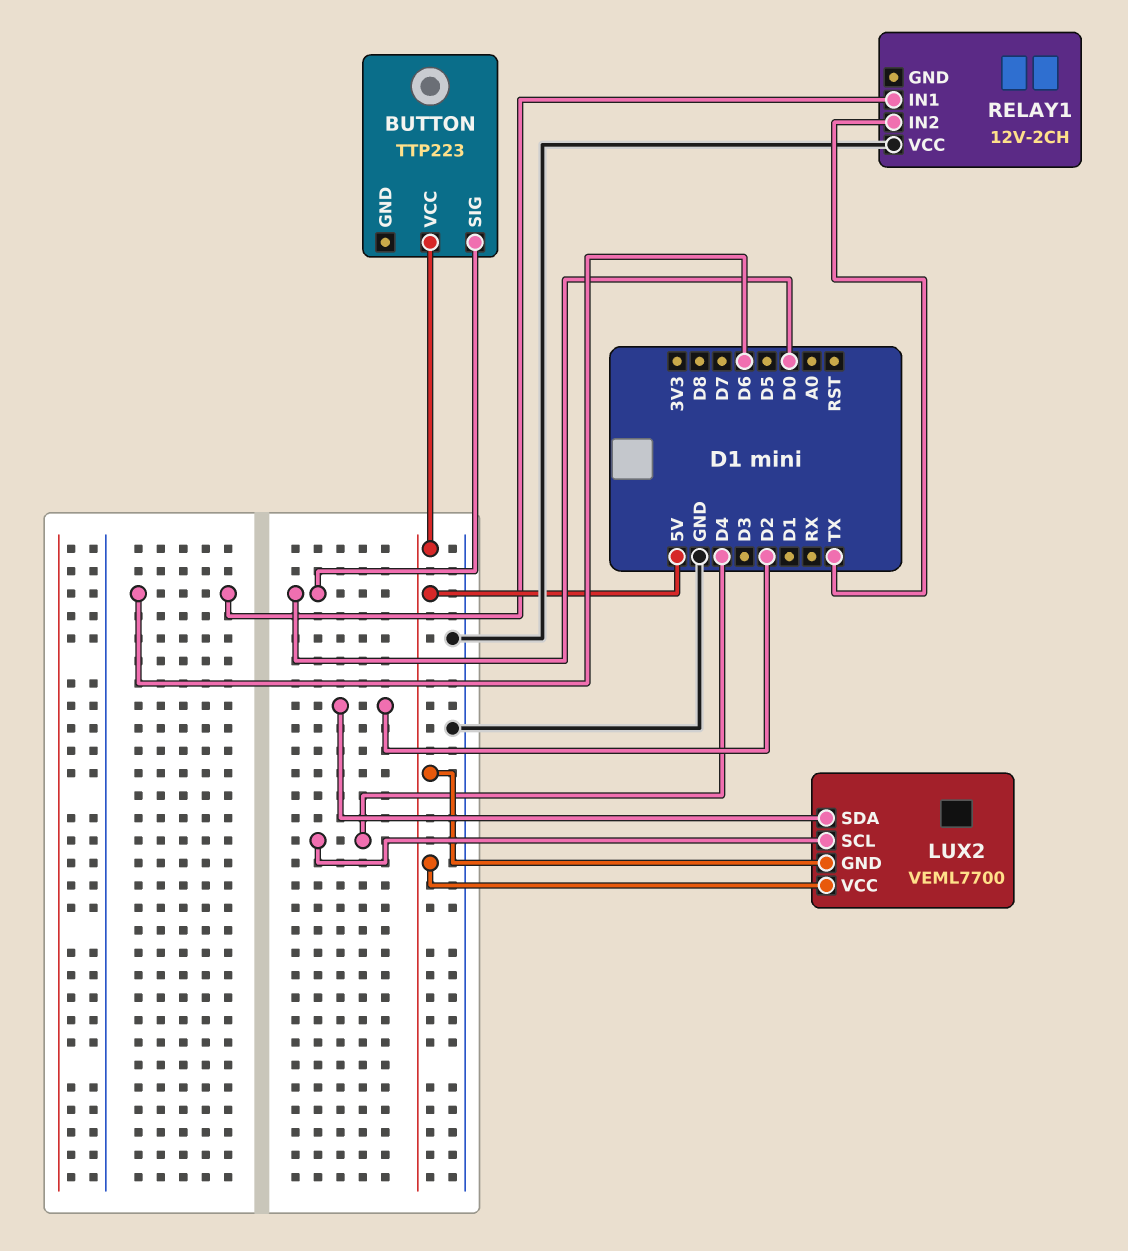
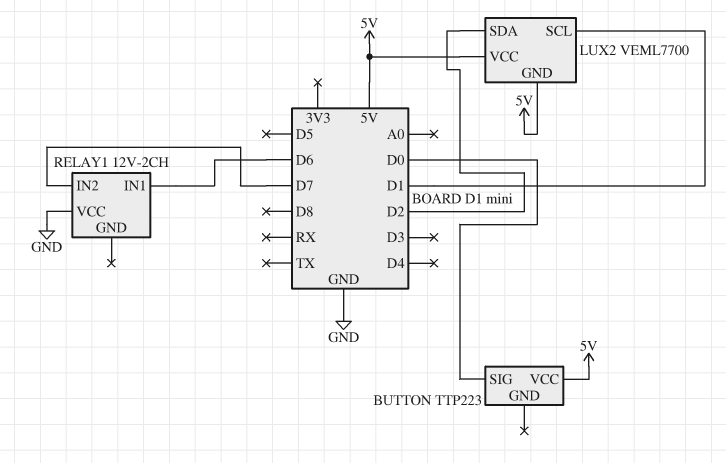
LUX2 pin SCL: D4 -> D1
RELAY1 pin IN2: TX -> D7

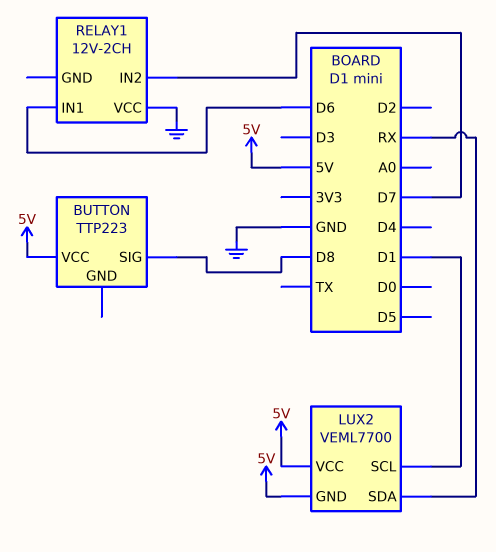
BUTTON pin SIG: D0 -> D8
LUX2 pin SDA: D2 -> RX

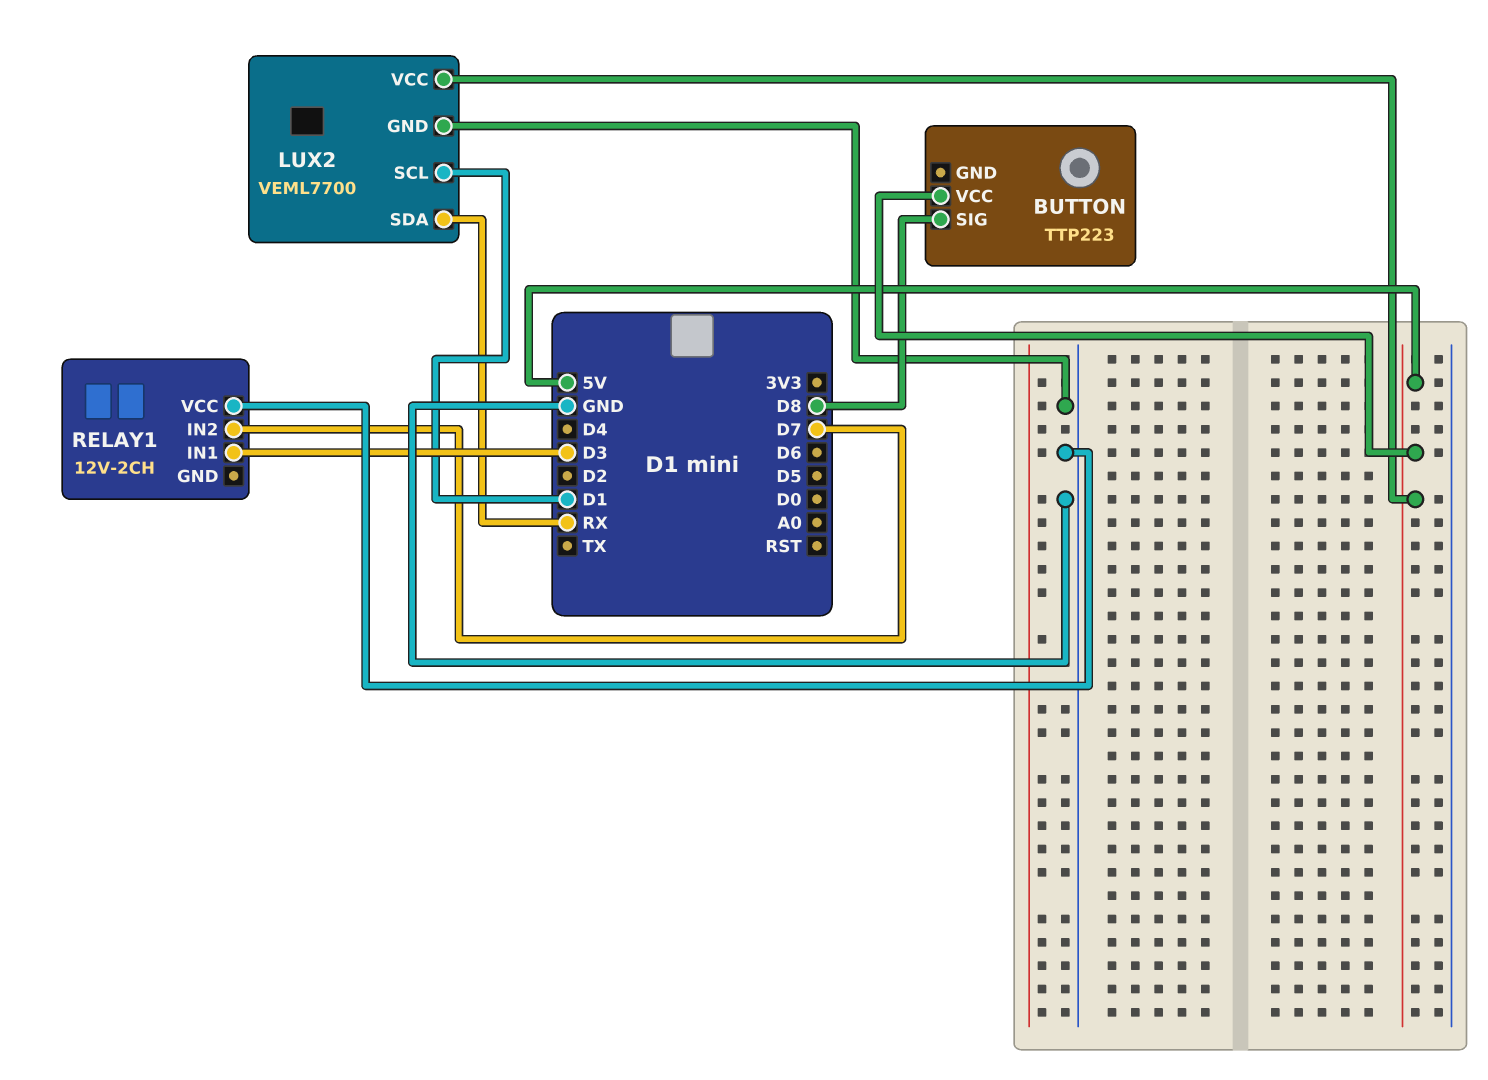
LUX2 pin GND: 5V -> GND
RELAY1 pin IN1: D6 -> D3

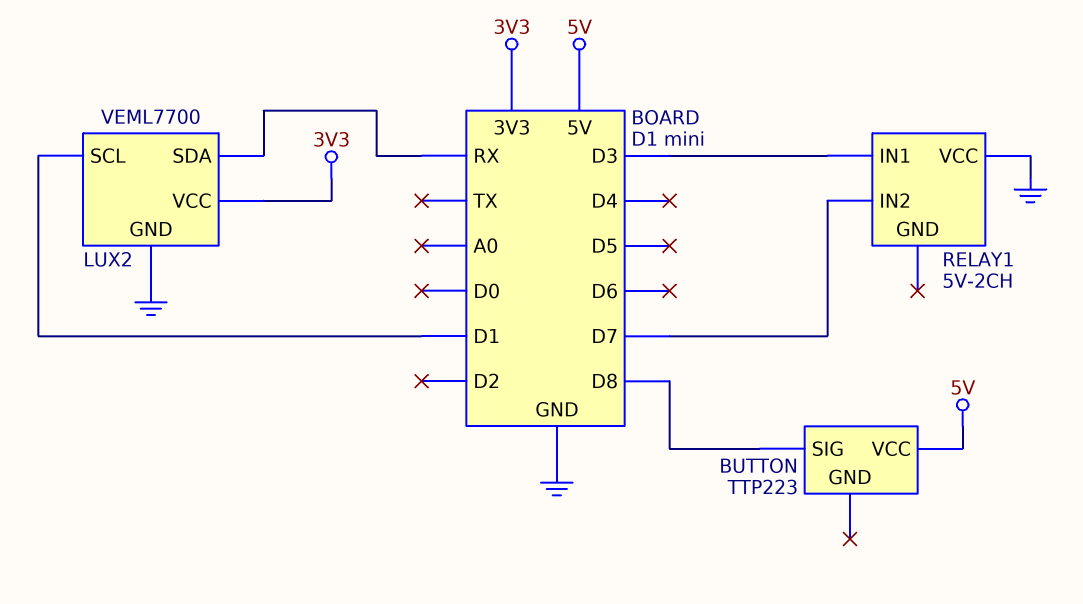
LUX2 pin VCC: 5V -> 3V3
RELAY1: 12V-2CH -> 5V-2CH

